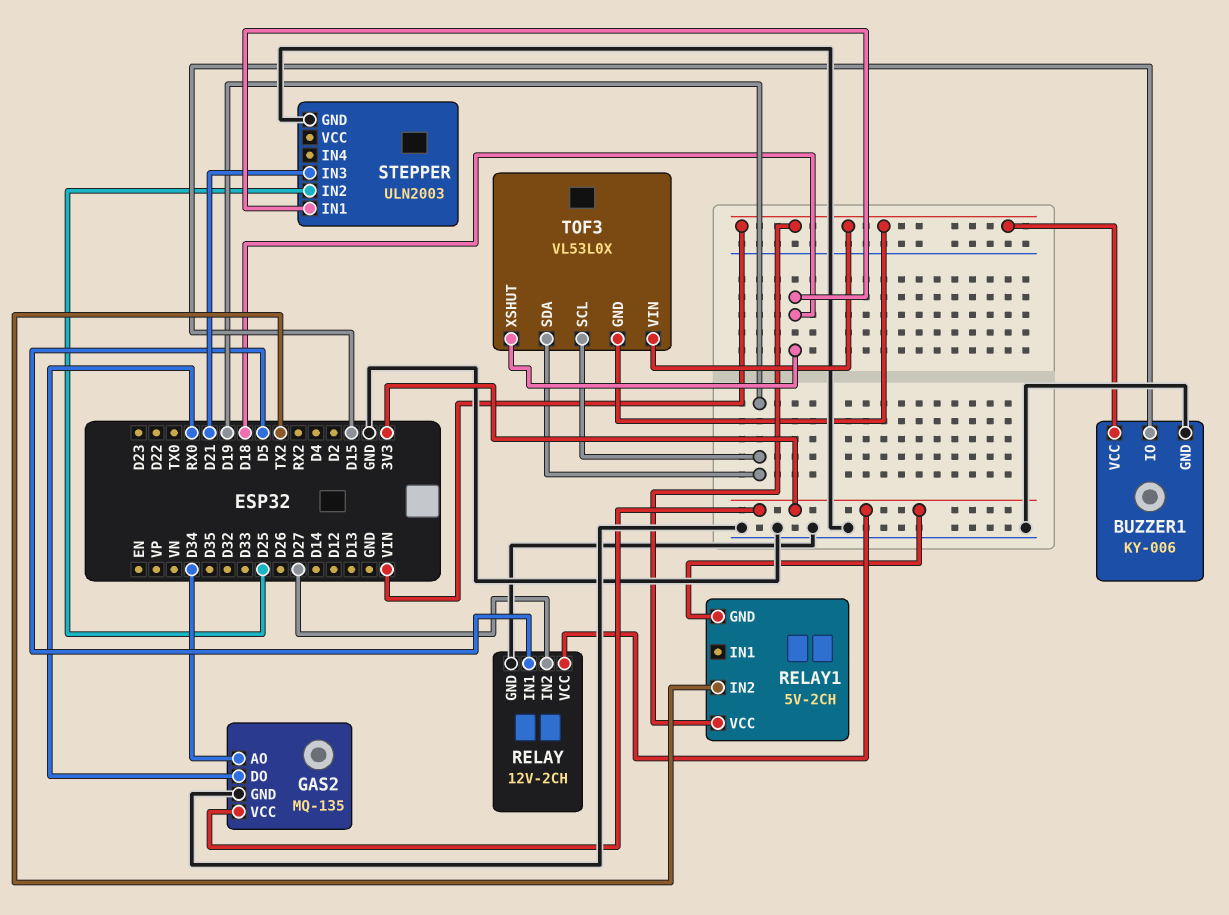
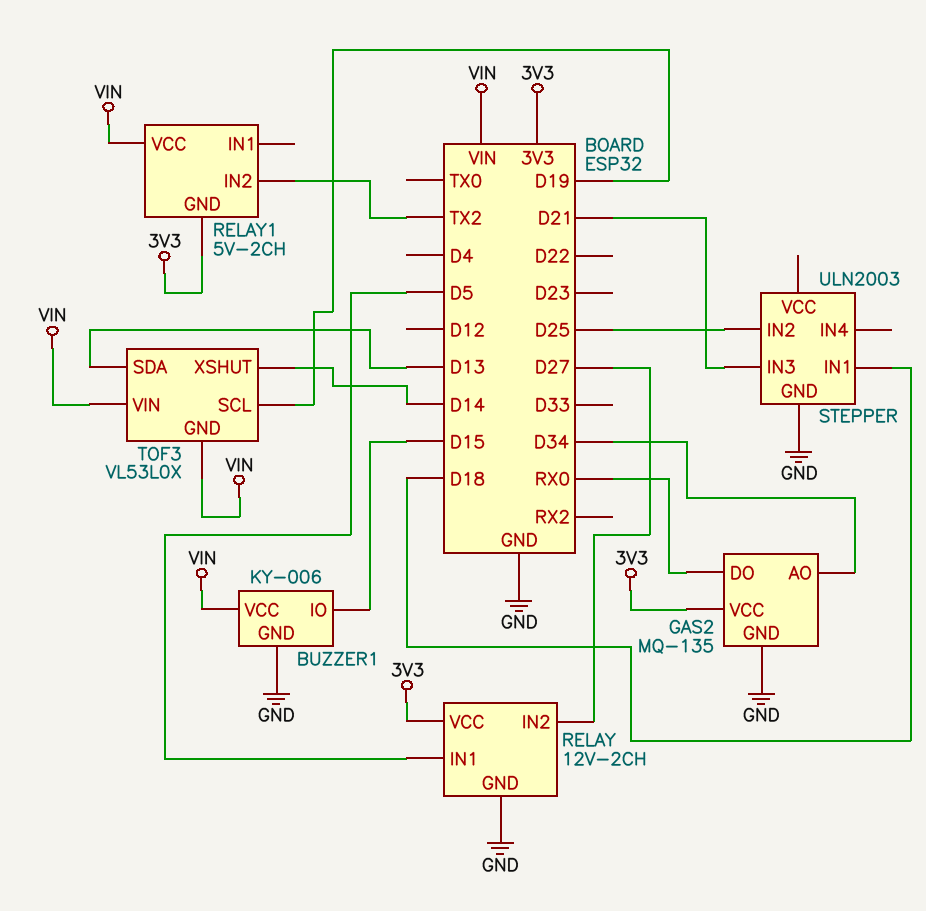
TOF3 pin SDA: D19 -> D13
TOF3 pin XSHUT: D18 -> D14

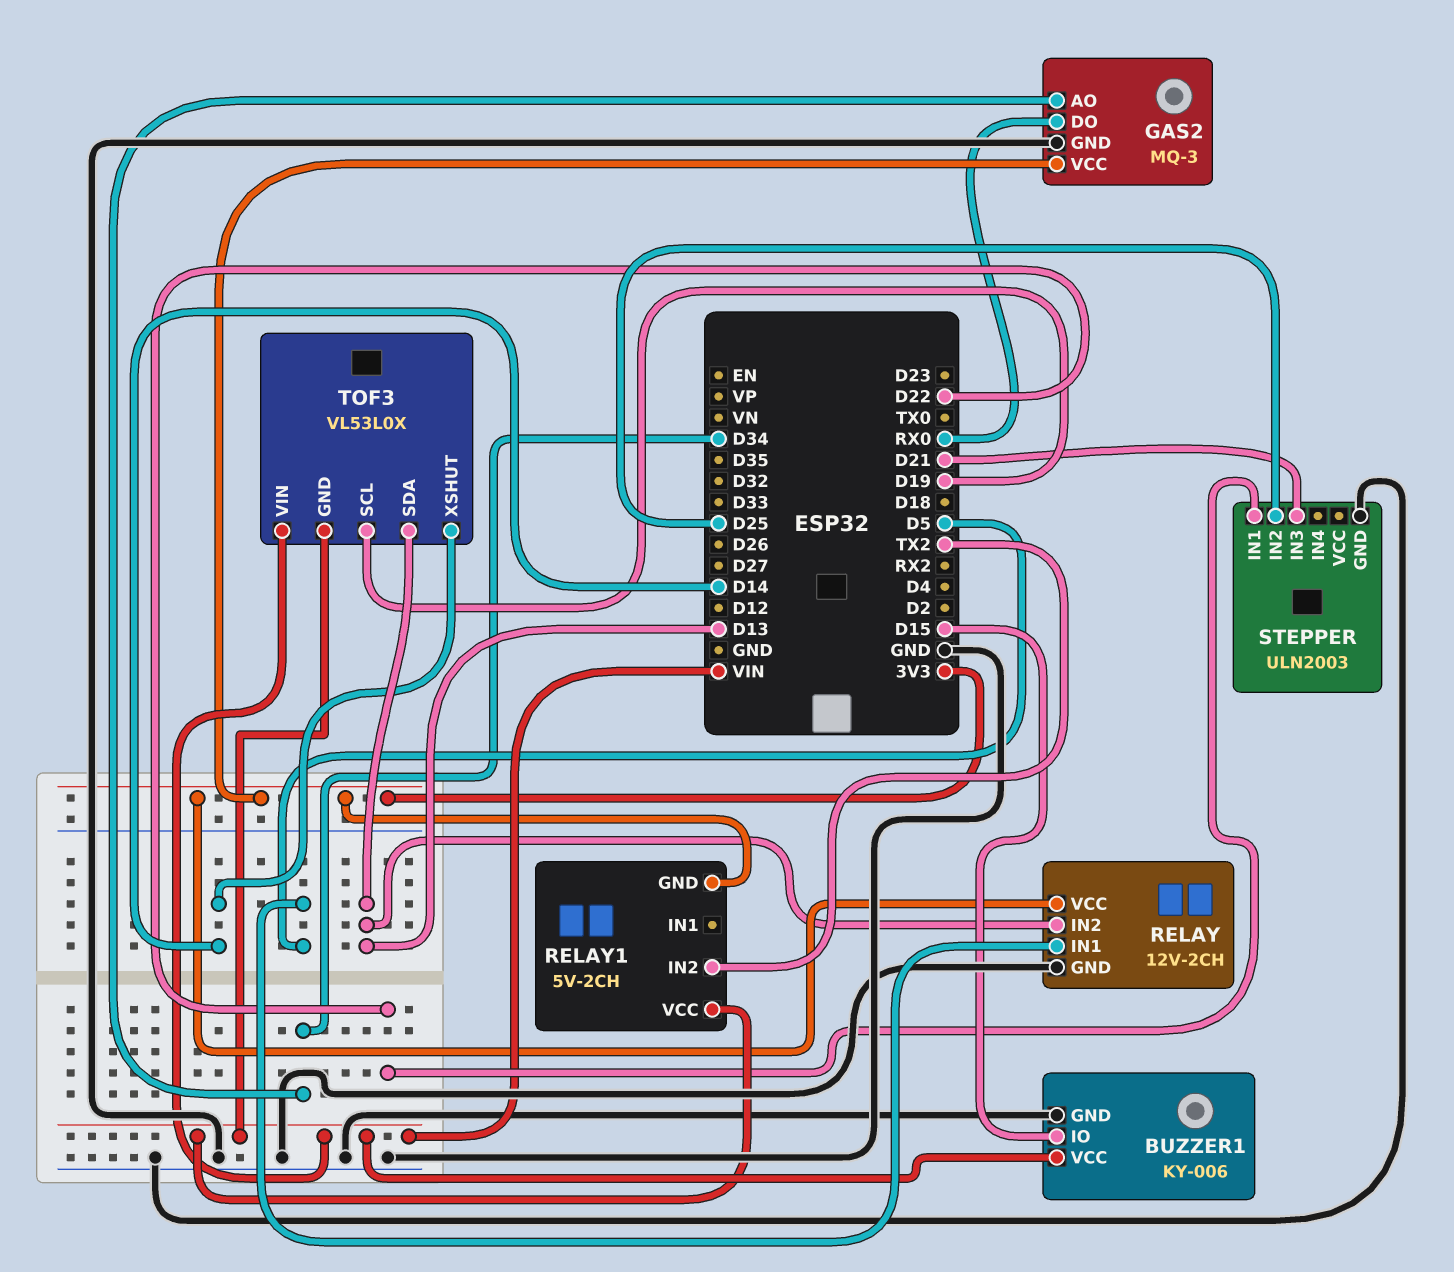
GAS2: MQ-135 -> MQ-3
RELAY pin IN2: D27 -> D13
STEPPER pin IN1: D18 -> D22

